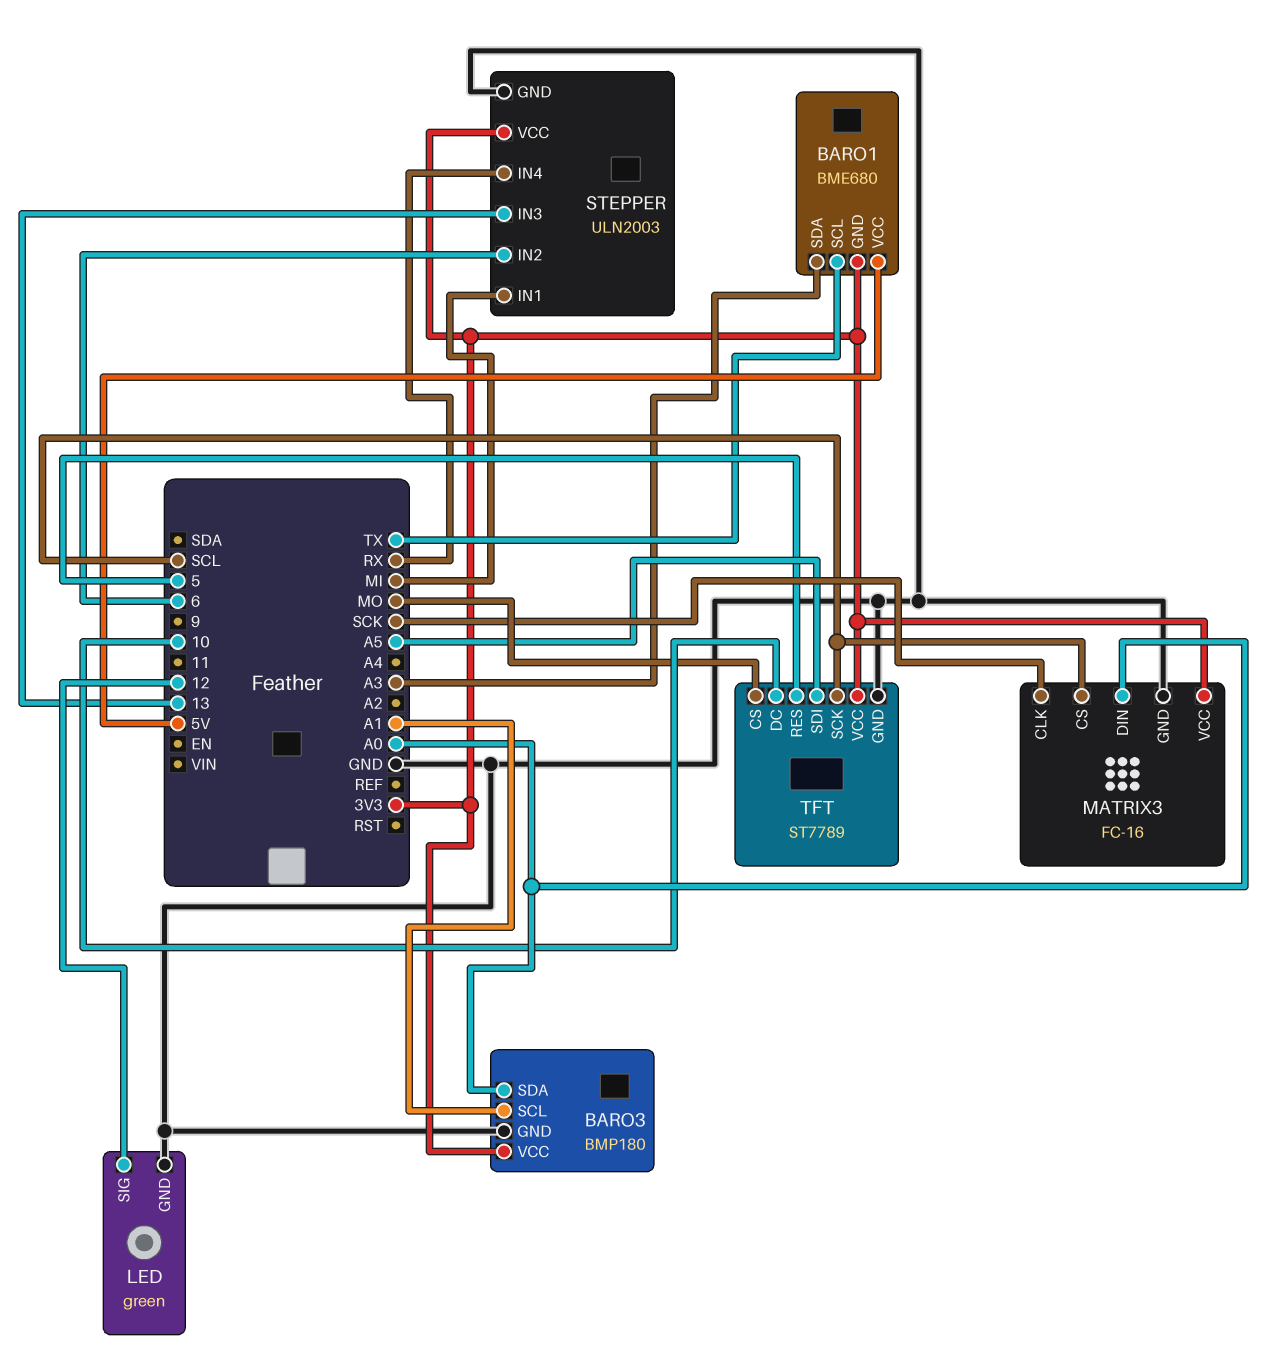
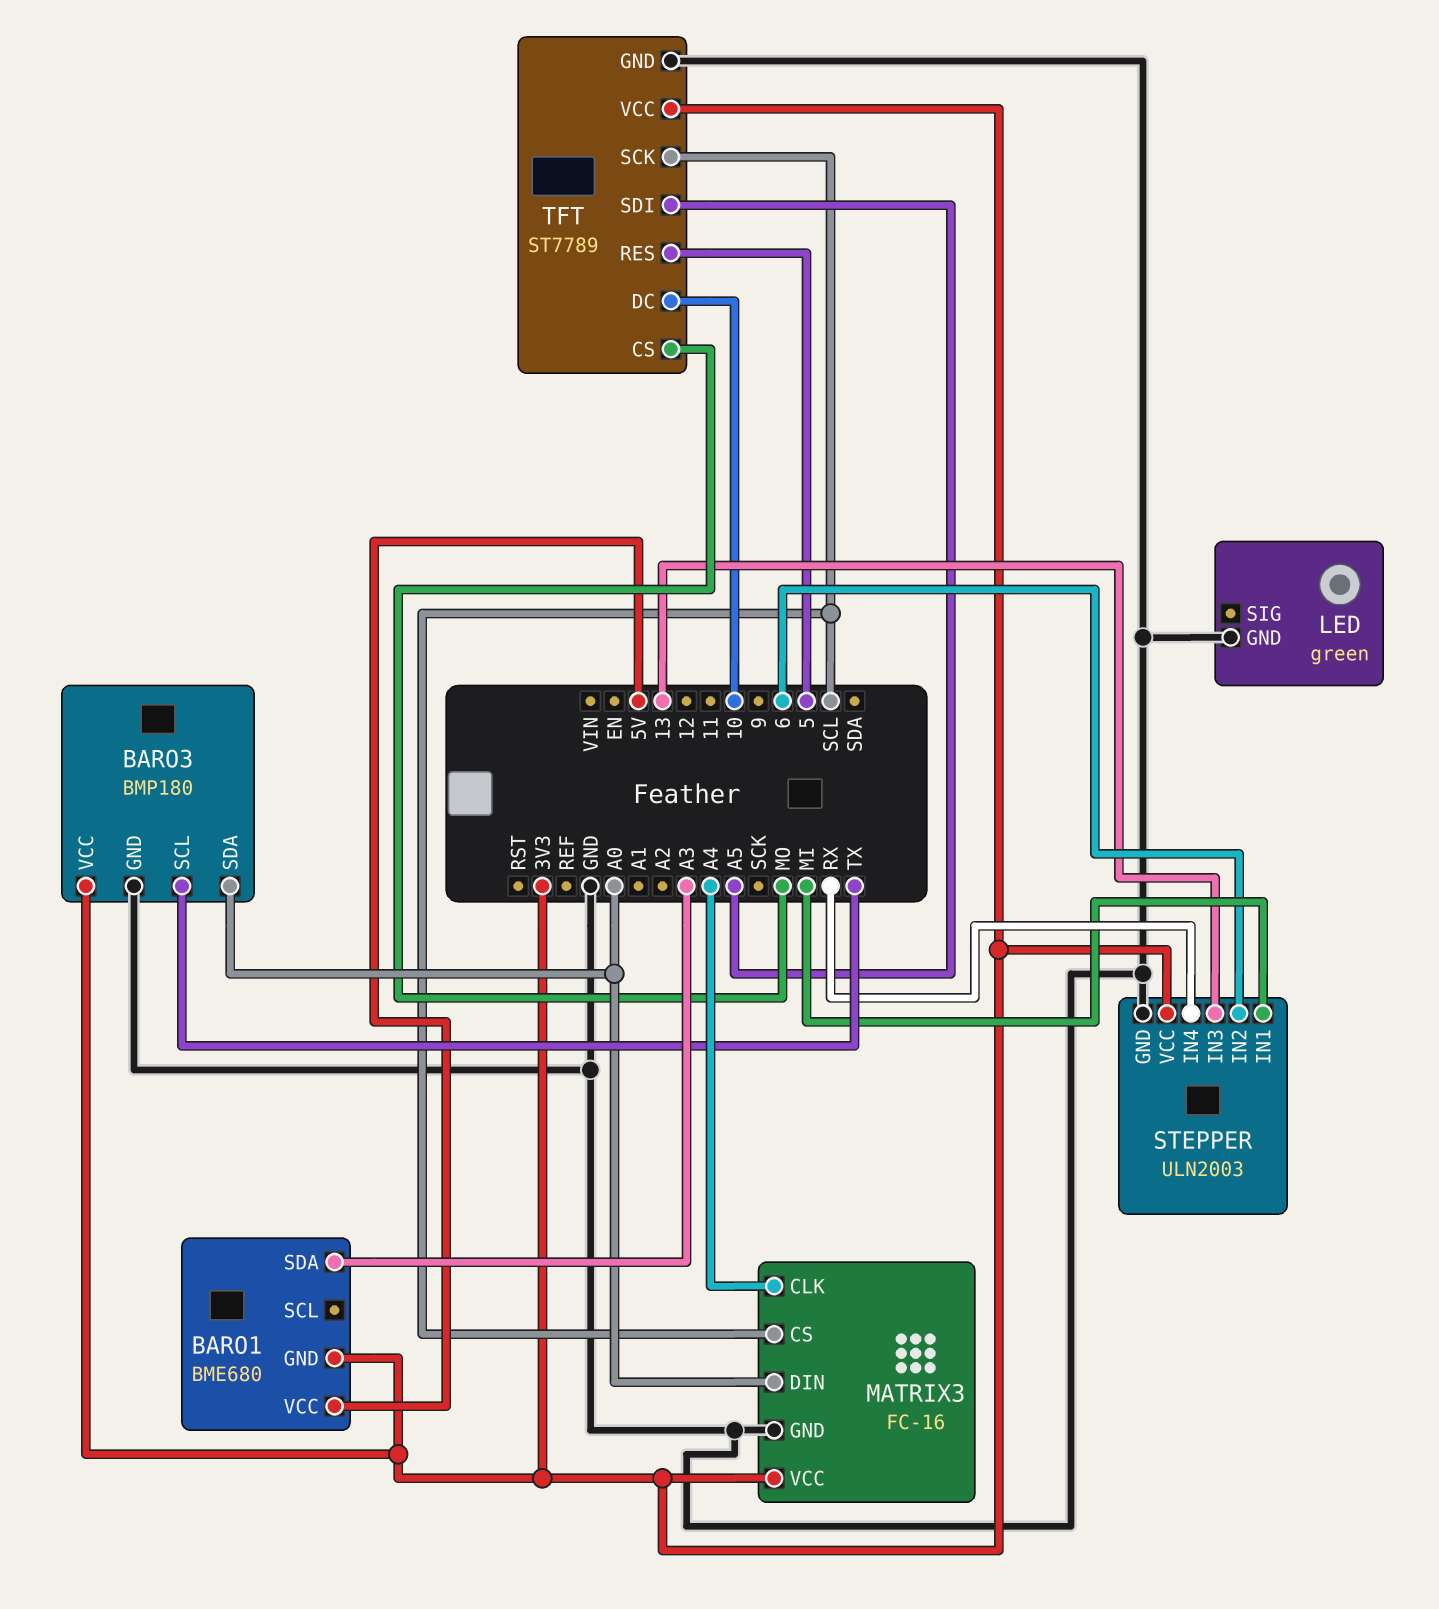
BARO1 pin SCL: TX -> none
BARO3 pin SCL: A1 -> TX
LED pin SIG: 12 -> none
MATRIX3 pin CLK: SCK -> A4

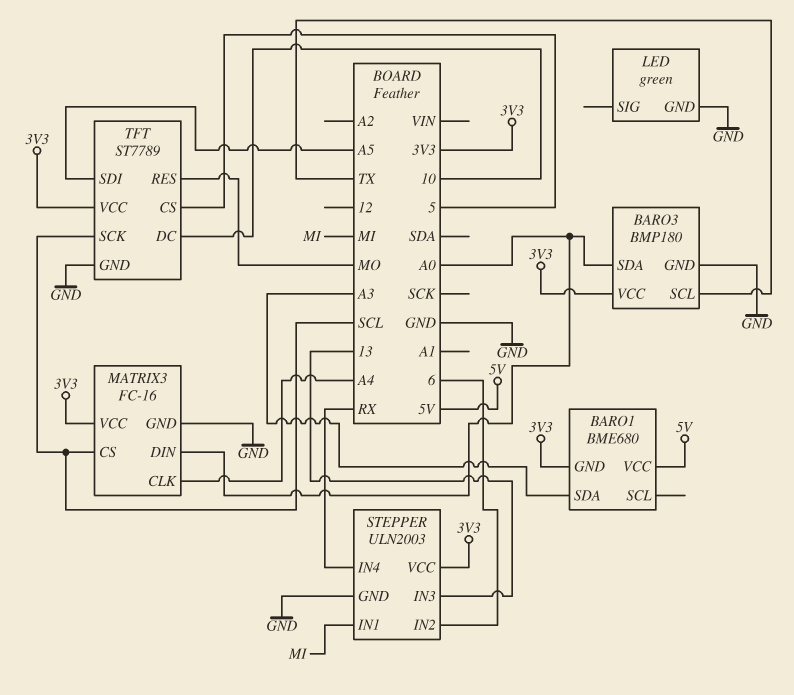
TFT pin CS: MO -> 5
TFT pin RES: 5 -> MO

